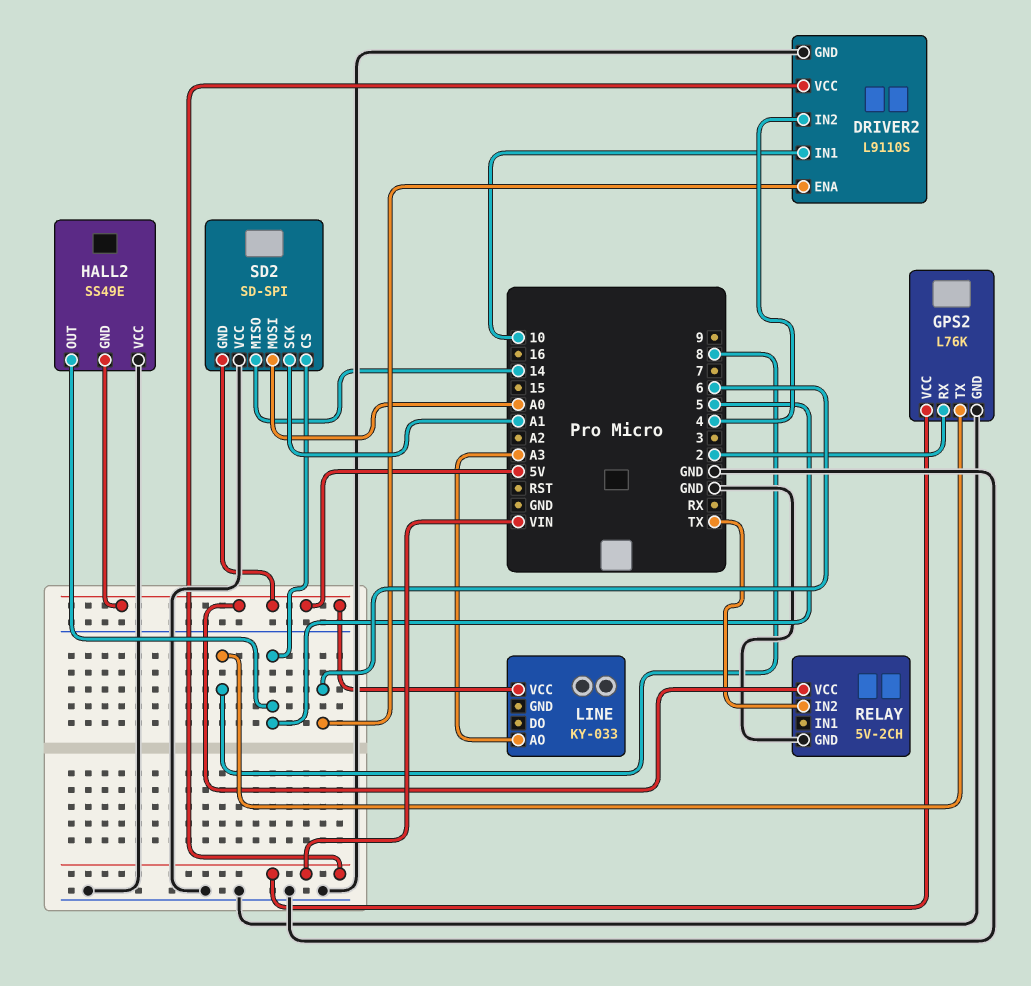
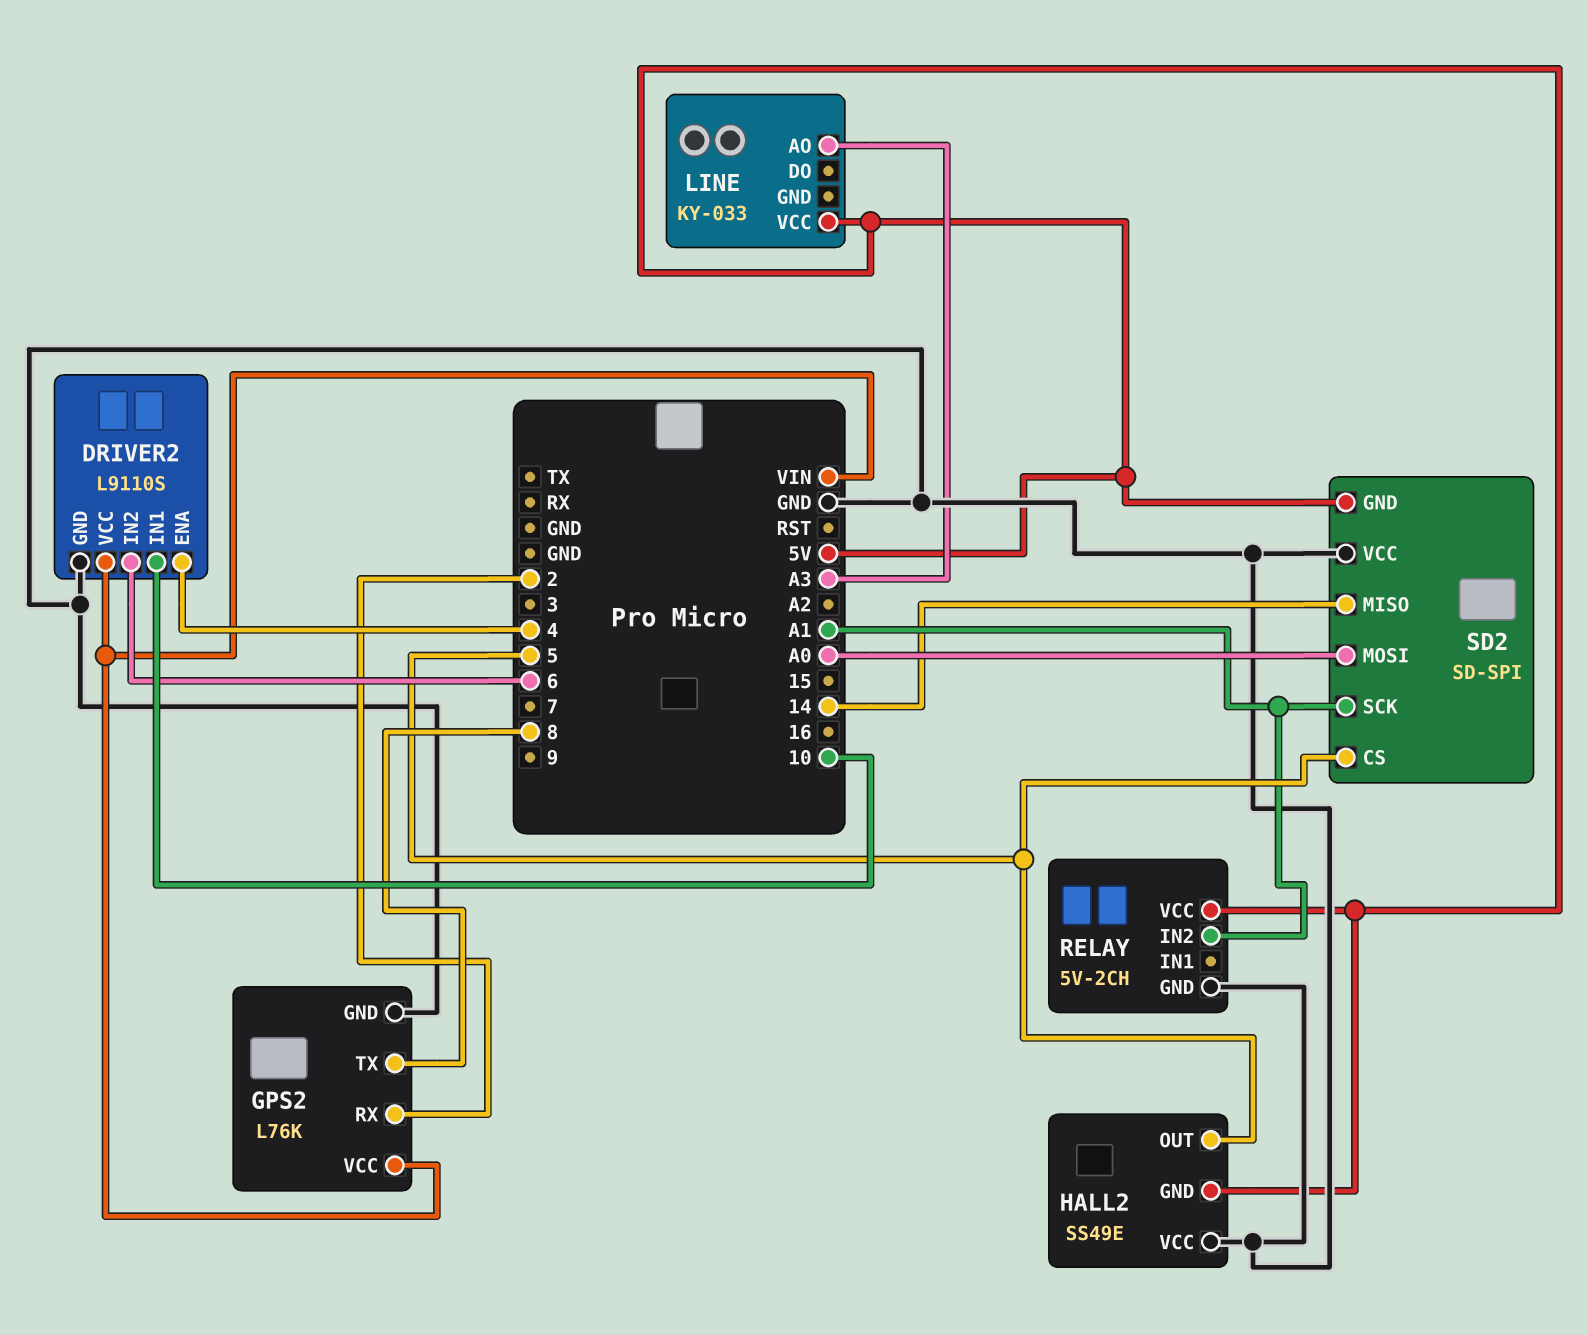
DRIVER2 pin ENA: 6 -> 4
DRIVER2 pin IN2: 4 -> 6
RELAY pin IN2: TX -> A1

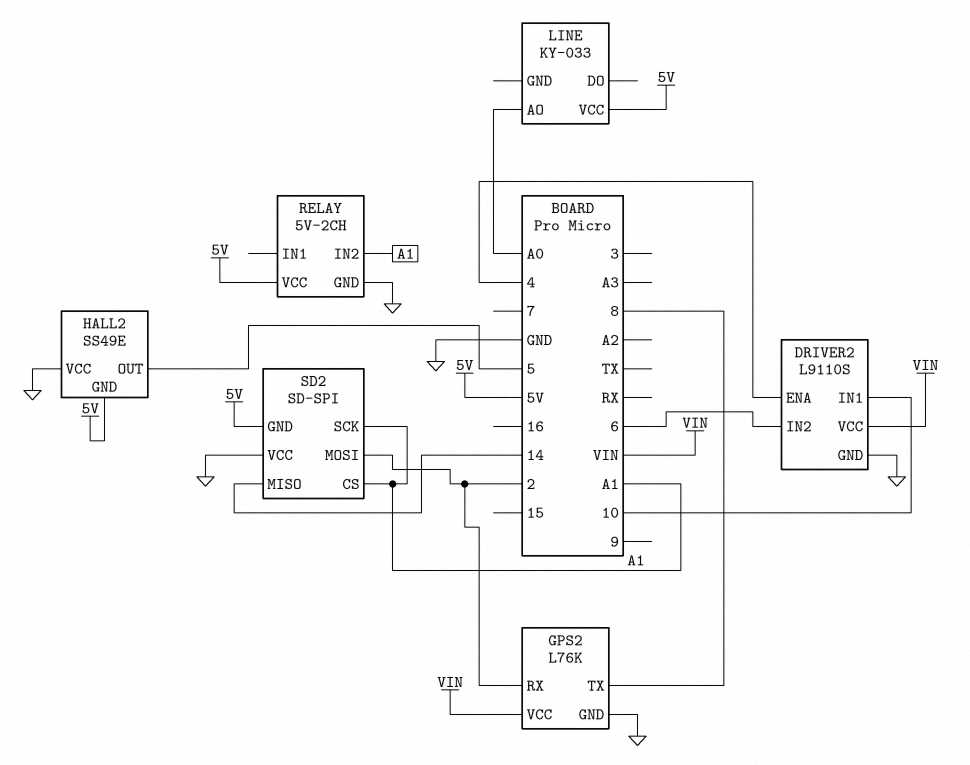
LINE pin AO: A3 -> A0
SD2 pin CS: 5 -> A1
SD2 pin MOSI: A0 -> 2

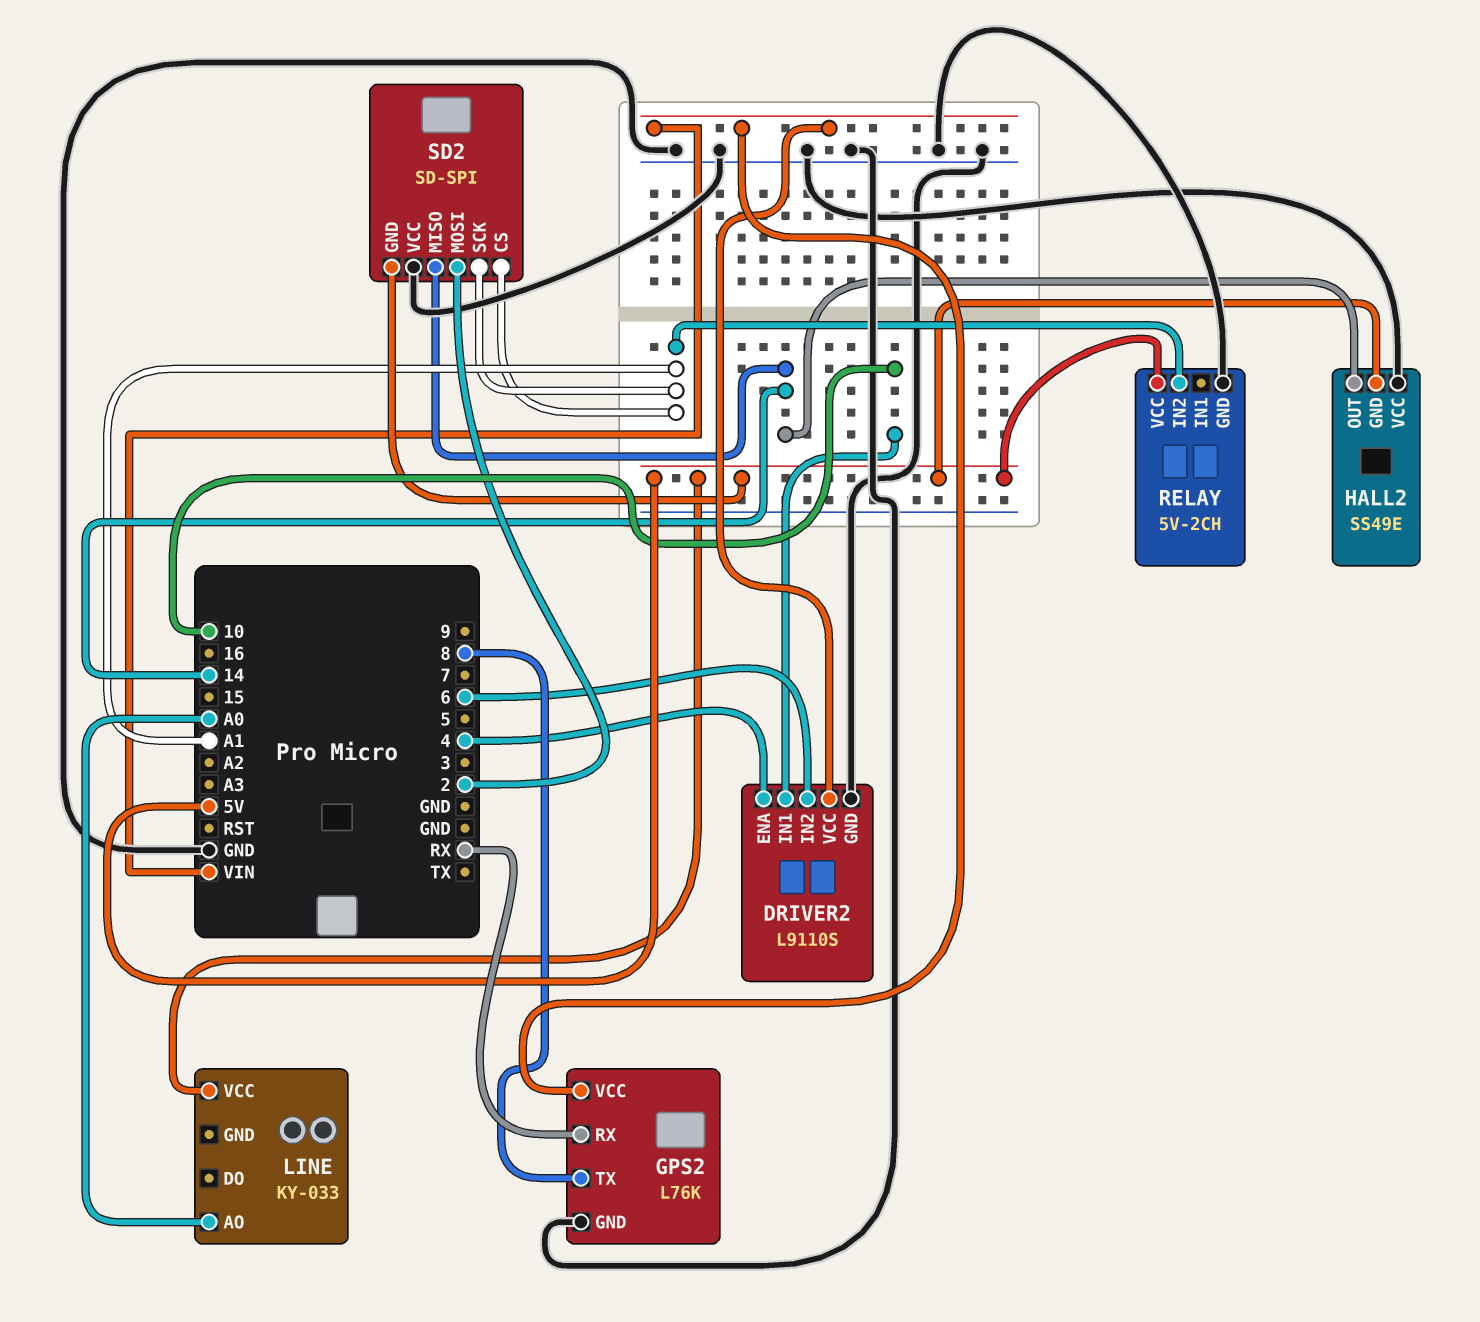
GPS2 pin RX: 2 -> RX
HALL2 pin OUT: 5 -> 14

